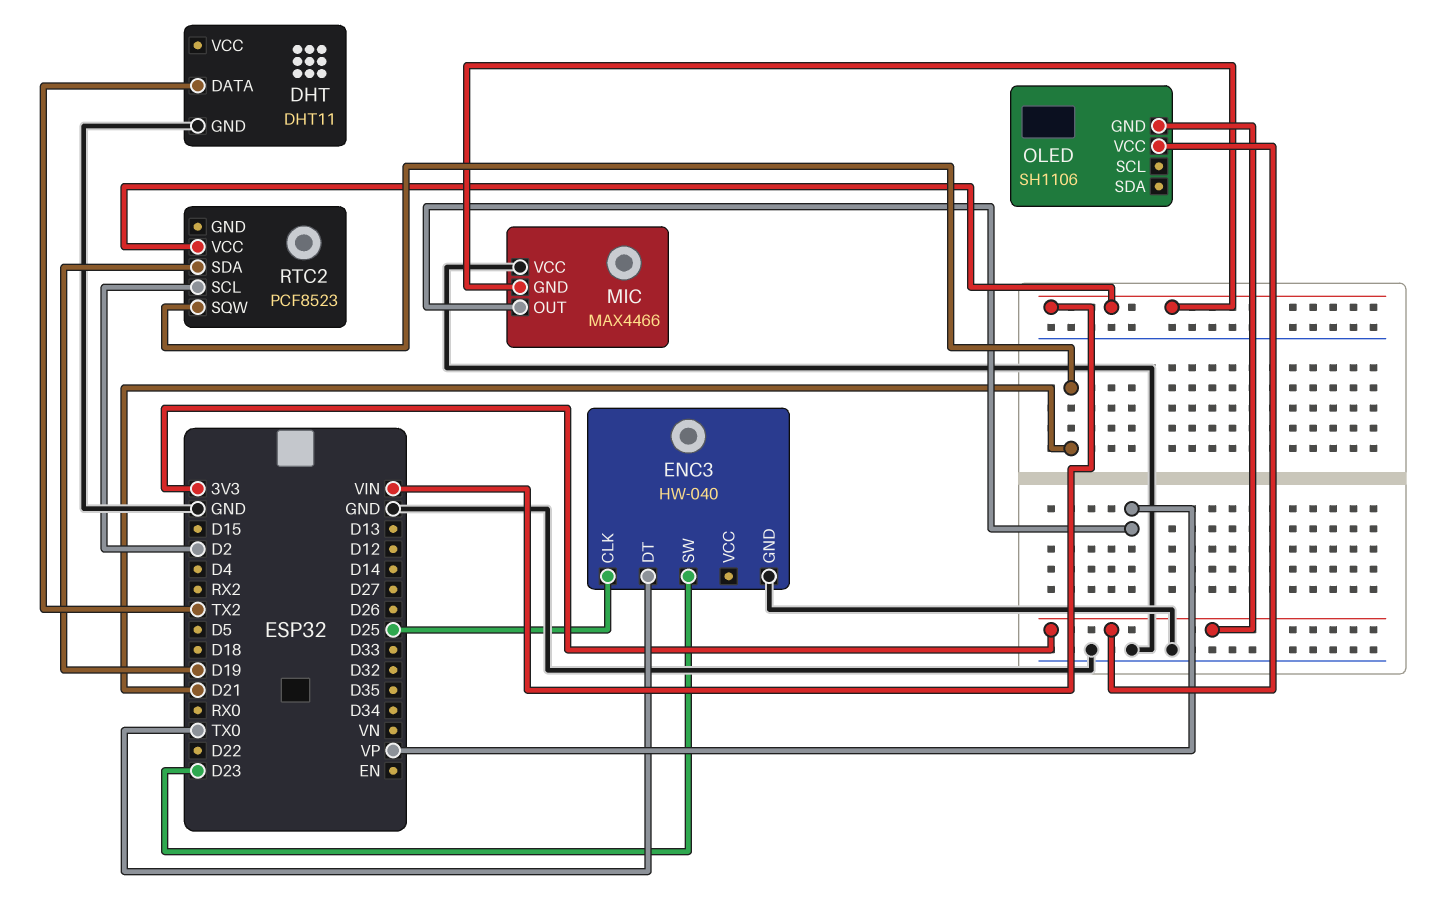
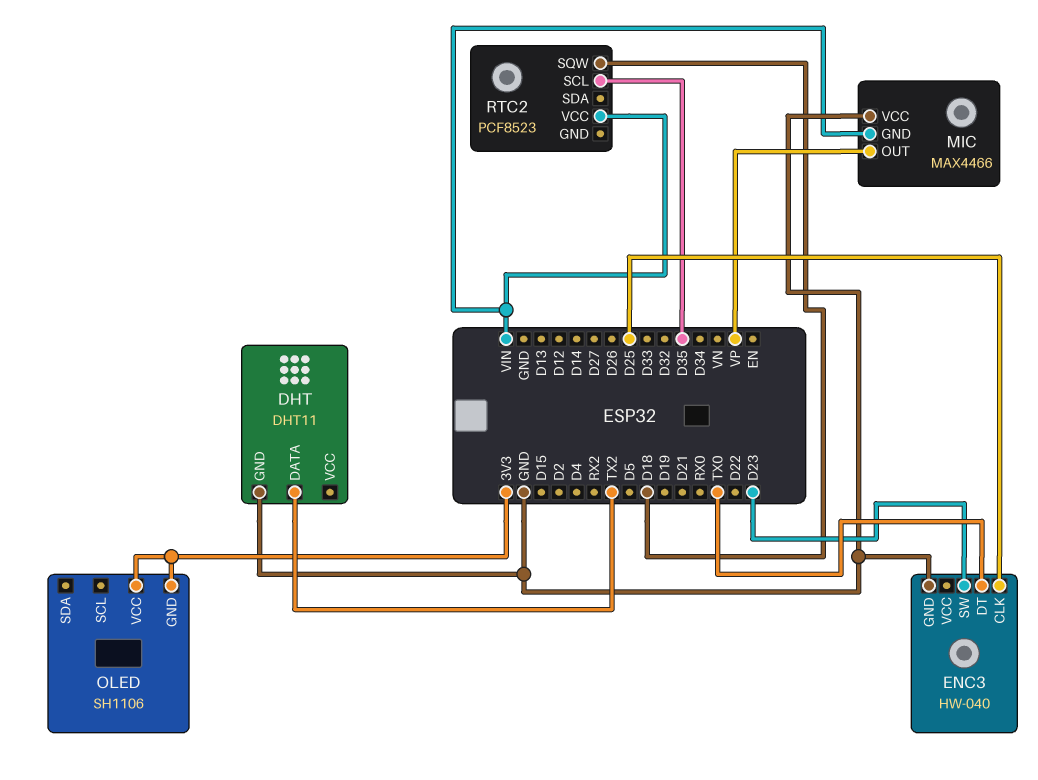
RTC2 pin SCL: D2 -> D35
RTC2 pin SDA: D19 -> none
RTC2 pin SQW: D21 -> D18

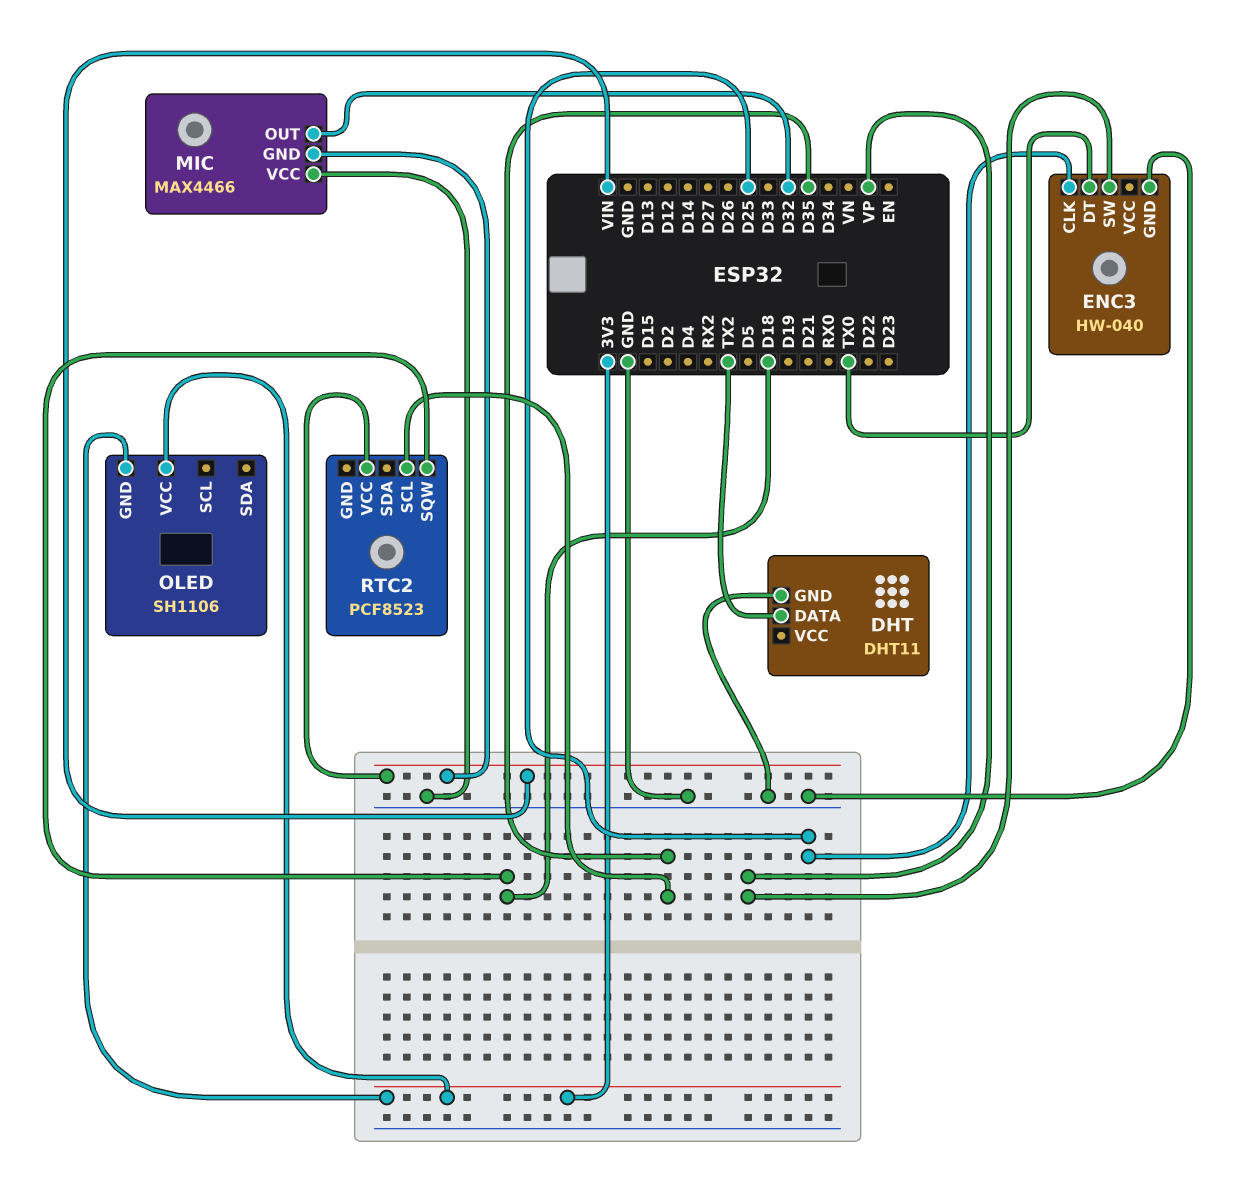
ENC3 pin SW: D23 -> VP
MIC pin OUT: VP -> D32

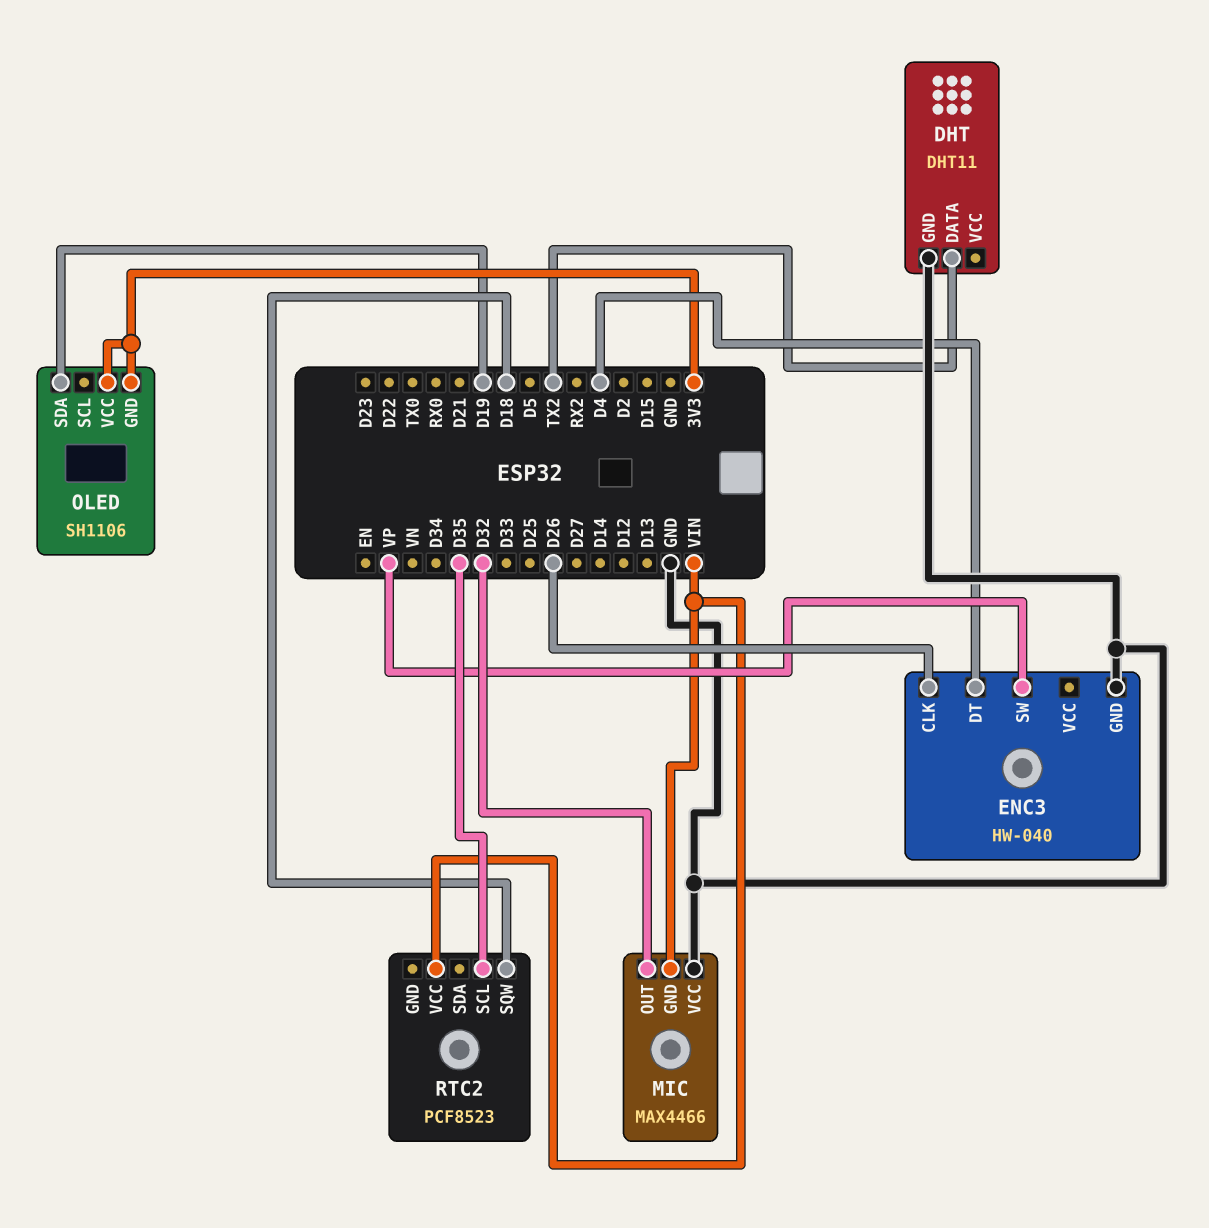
ENC3 pin CLK: D25 -> D26
ENC3 pin DT: TX0 -> D4
OLED pin SDA: none -> D19

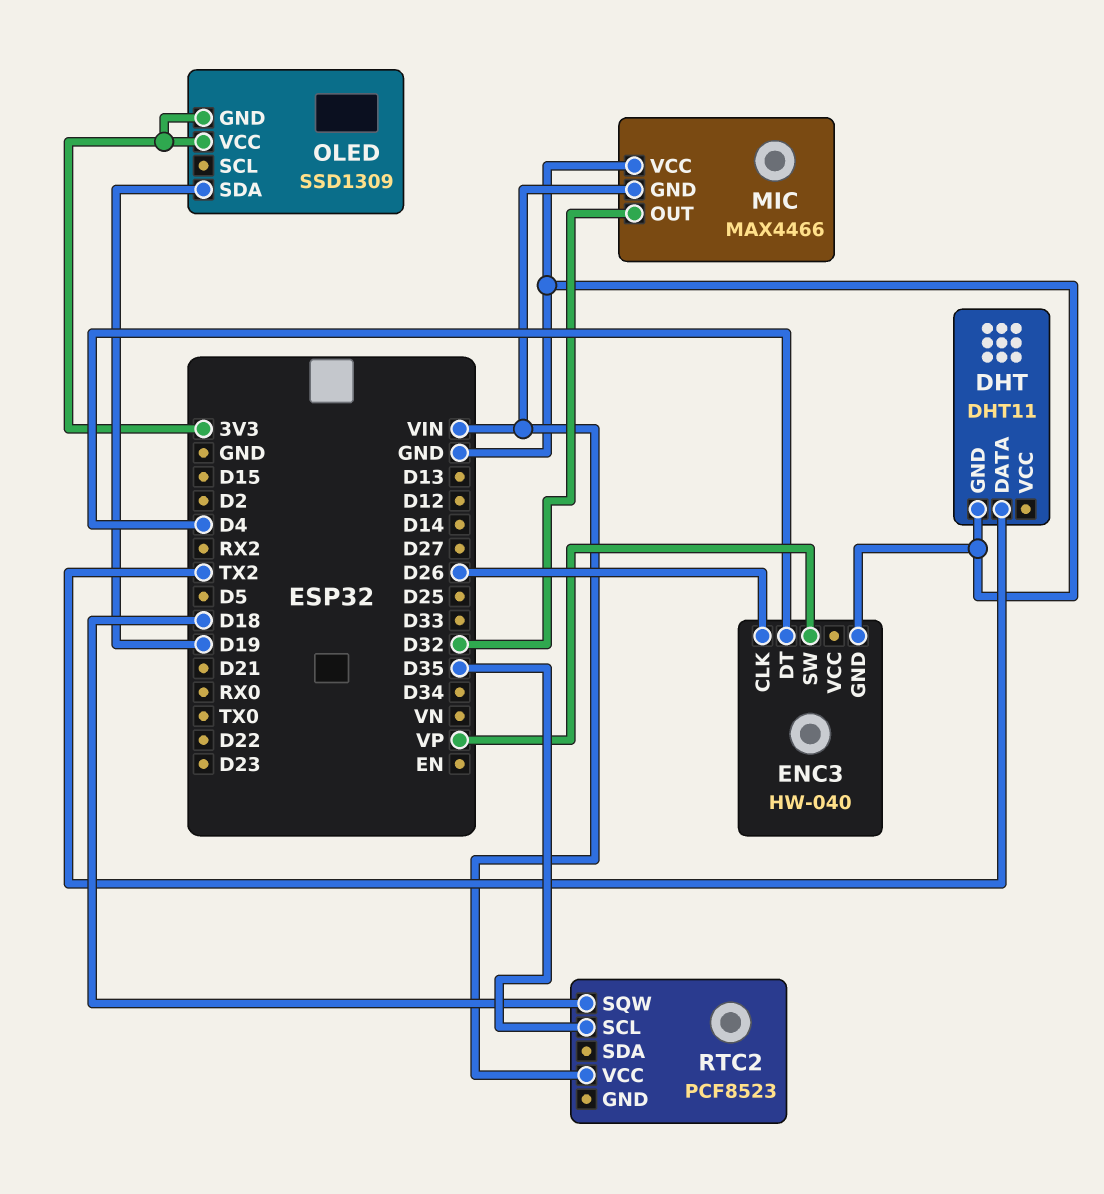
OLED: SH1106 -> SSD1309

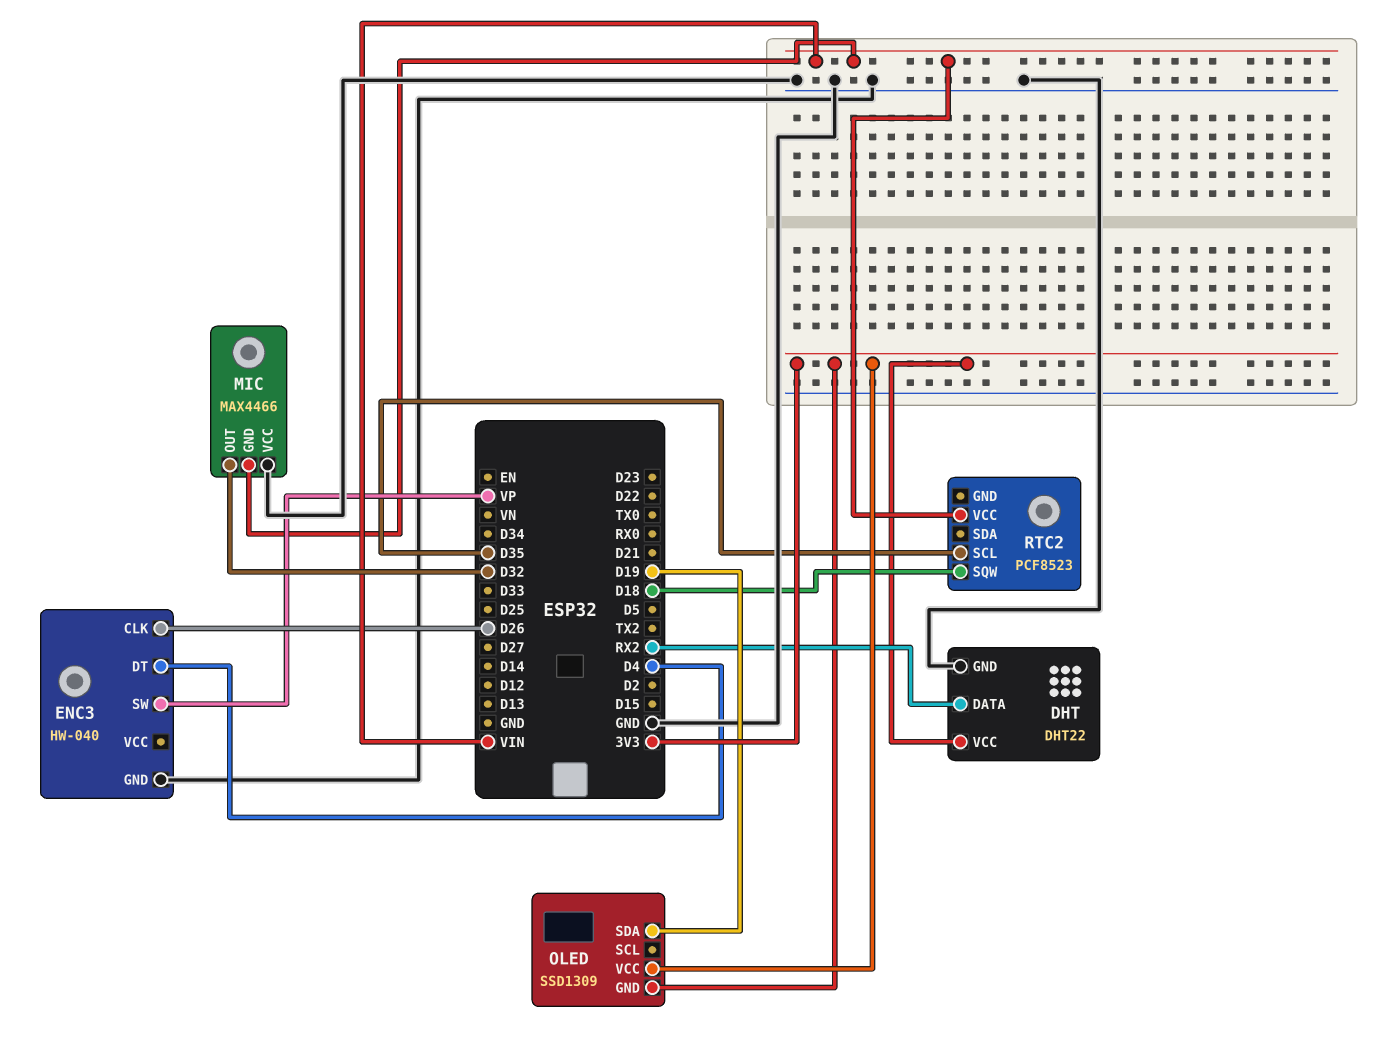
DHT: DHT11 -> DHT22
DHT pin DATA: TX2 -> RX2
DHT pin VCC: none -> 3V3

